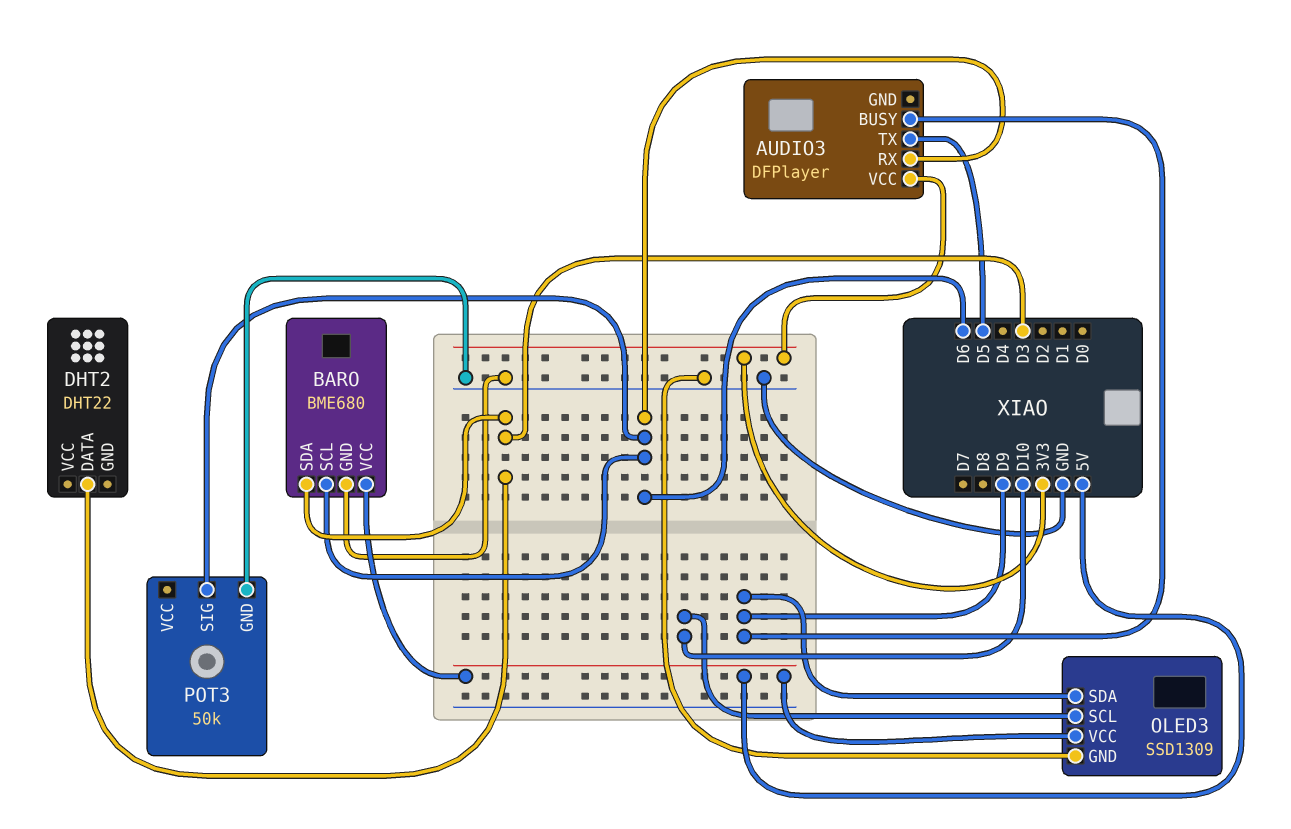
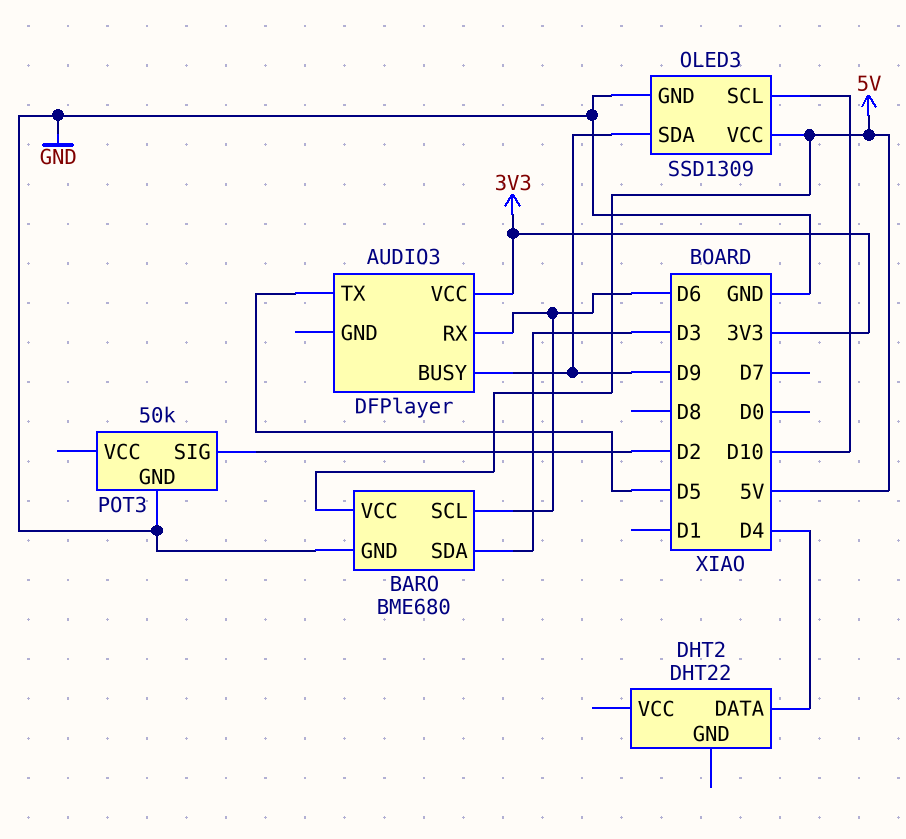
DHT2 pin DATA: D3 -> D4
POT3 pin SIG: D6 -> D2

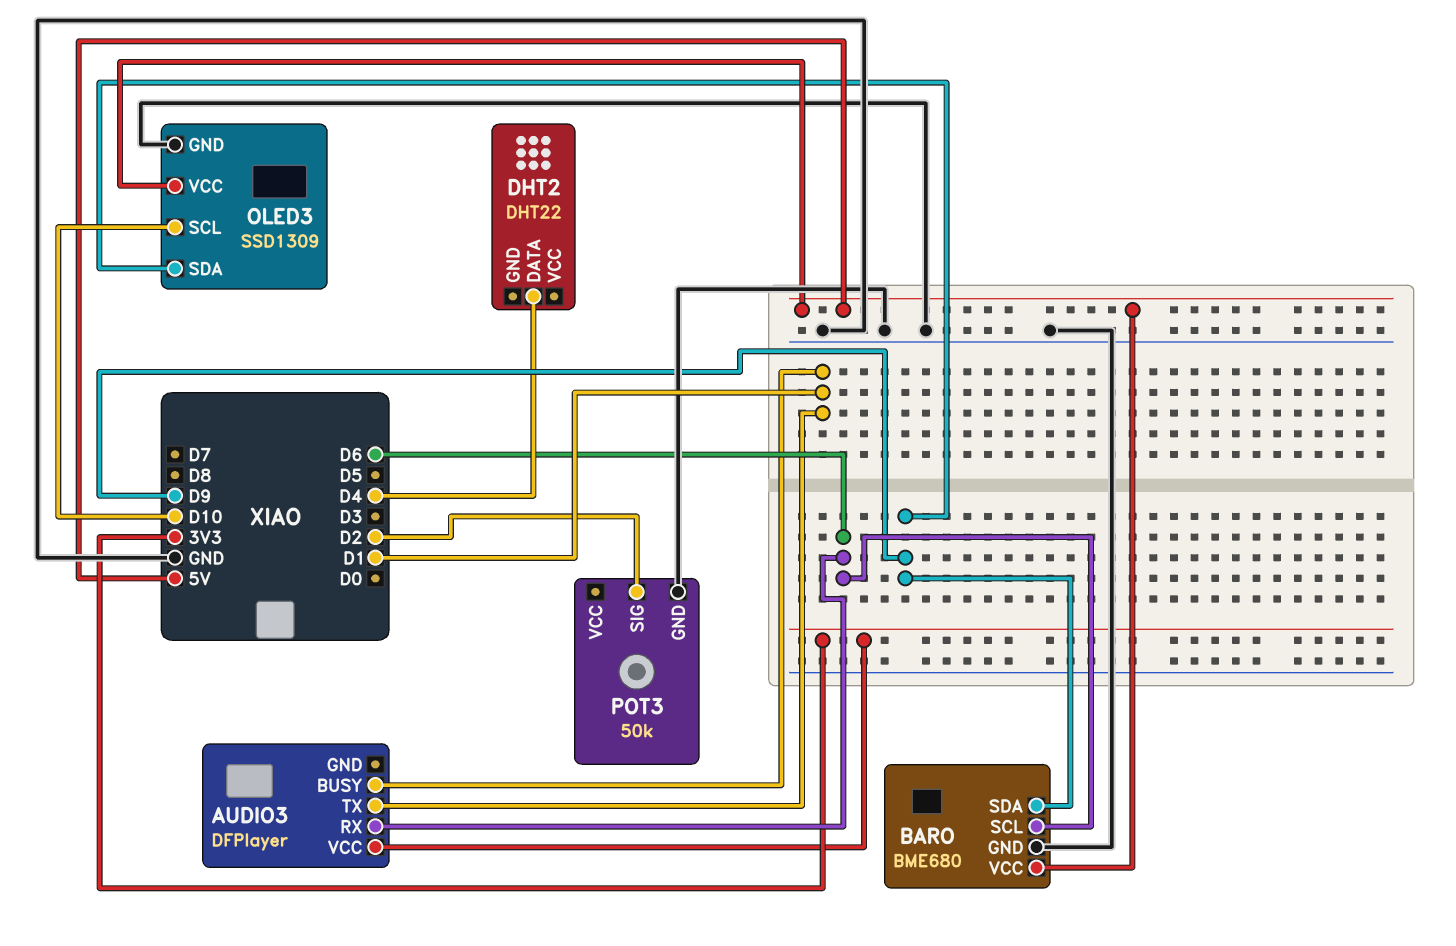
AUDIO3 pin BUSY: D9 -> D1
AUDIO3 pin TX: D5 -> D1
BARO pin SDA: D3 -> D9

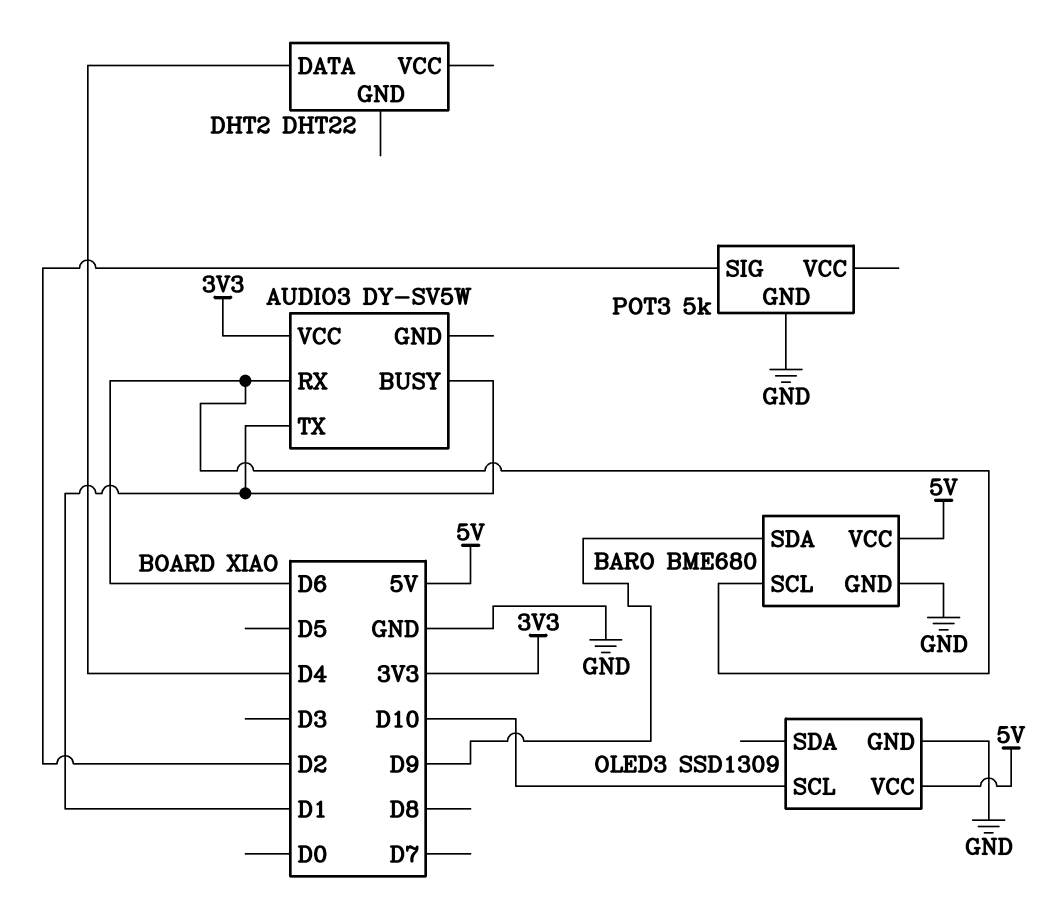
AUDIO3: DFPlayer -> DY-SV5W
OLED3 pin SDA: D9 -> none
POT3: 50k -> 5k

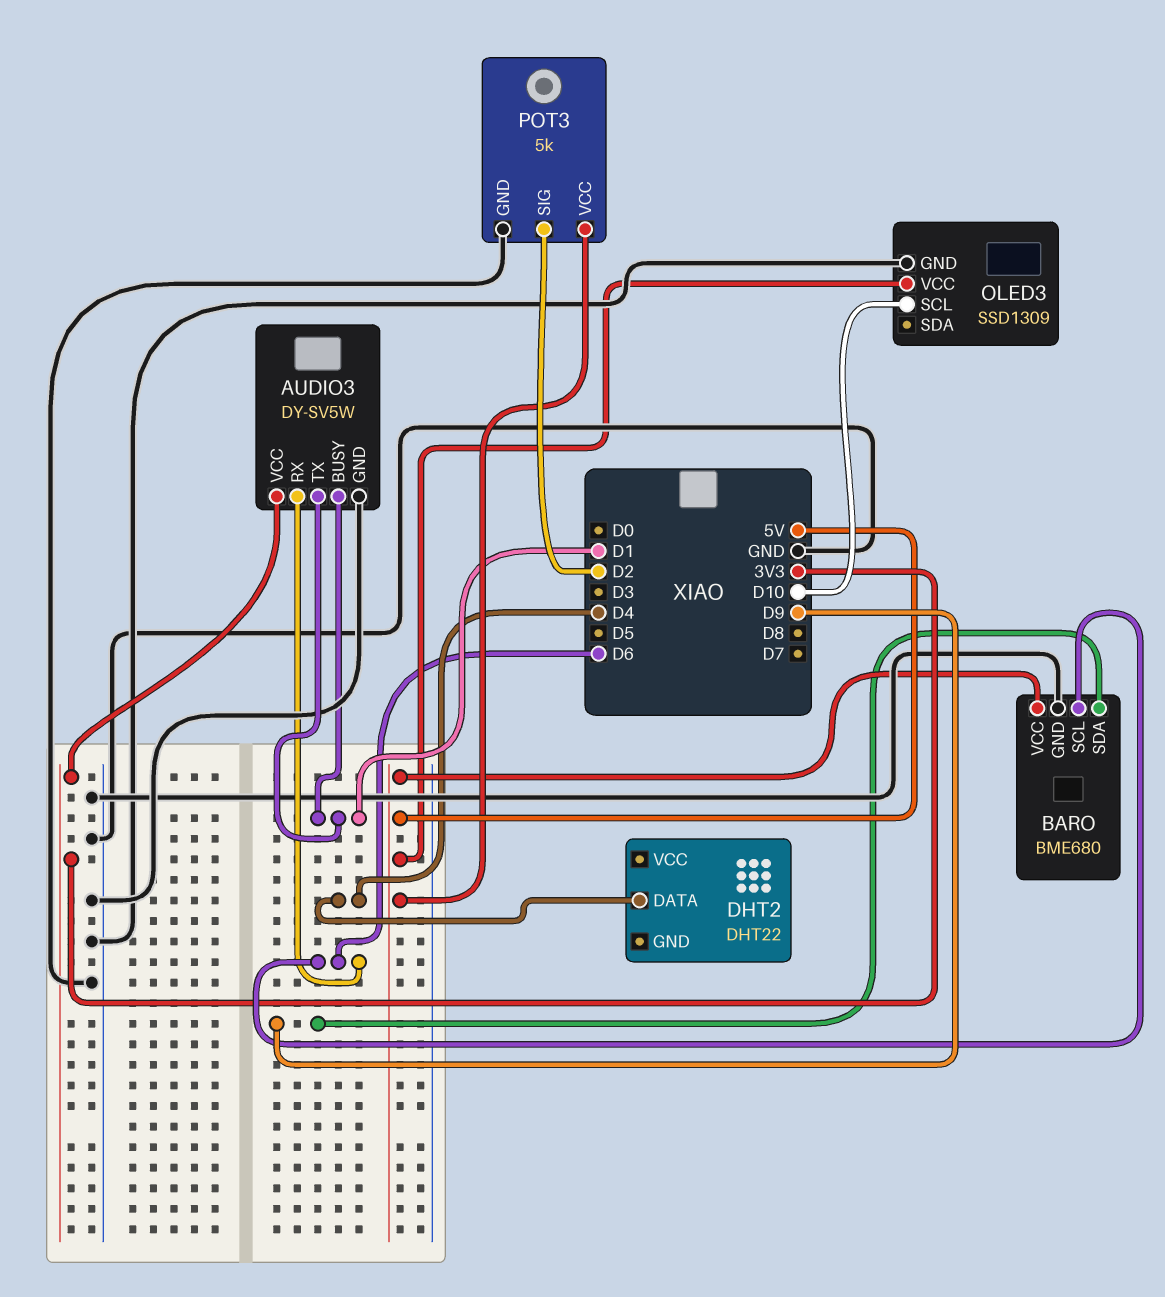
AUDIO3 pin GND: none -> GND
POT3 pin VCC: none -> 5V

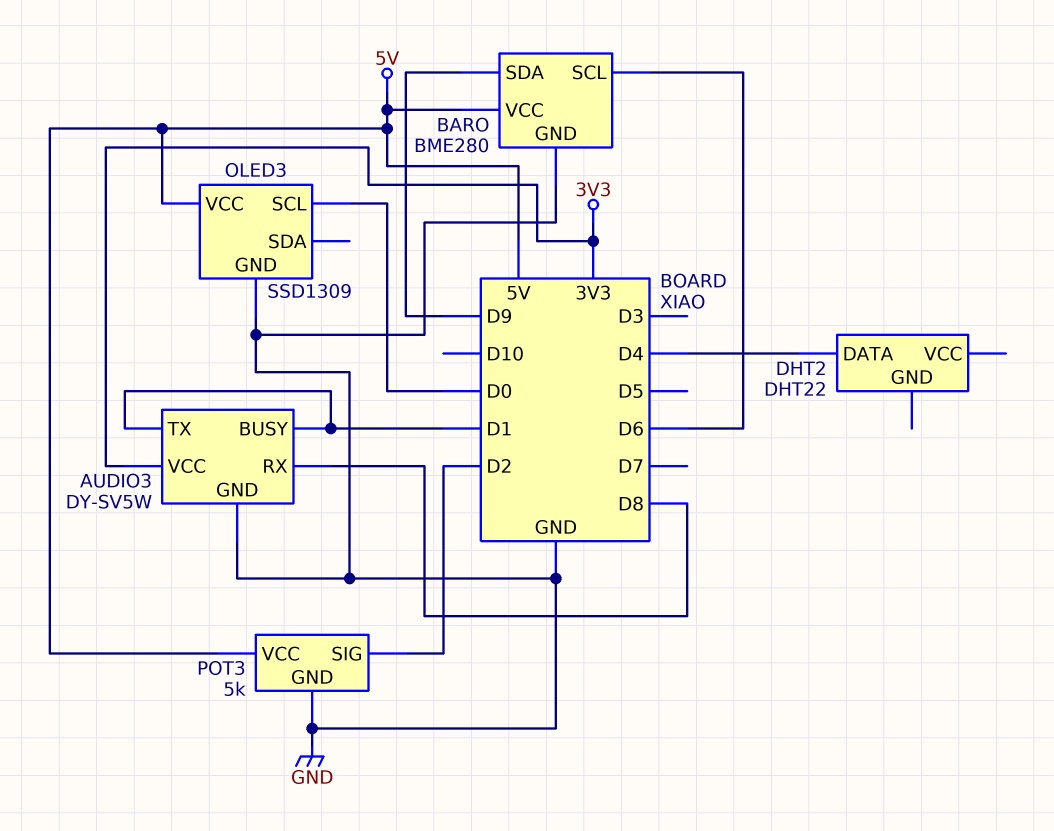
AUDIO3 pin RX: D6 -> D8
BARO: BME680 -> BME280
OLED3 pin SCL: D10 -> D0

